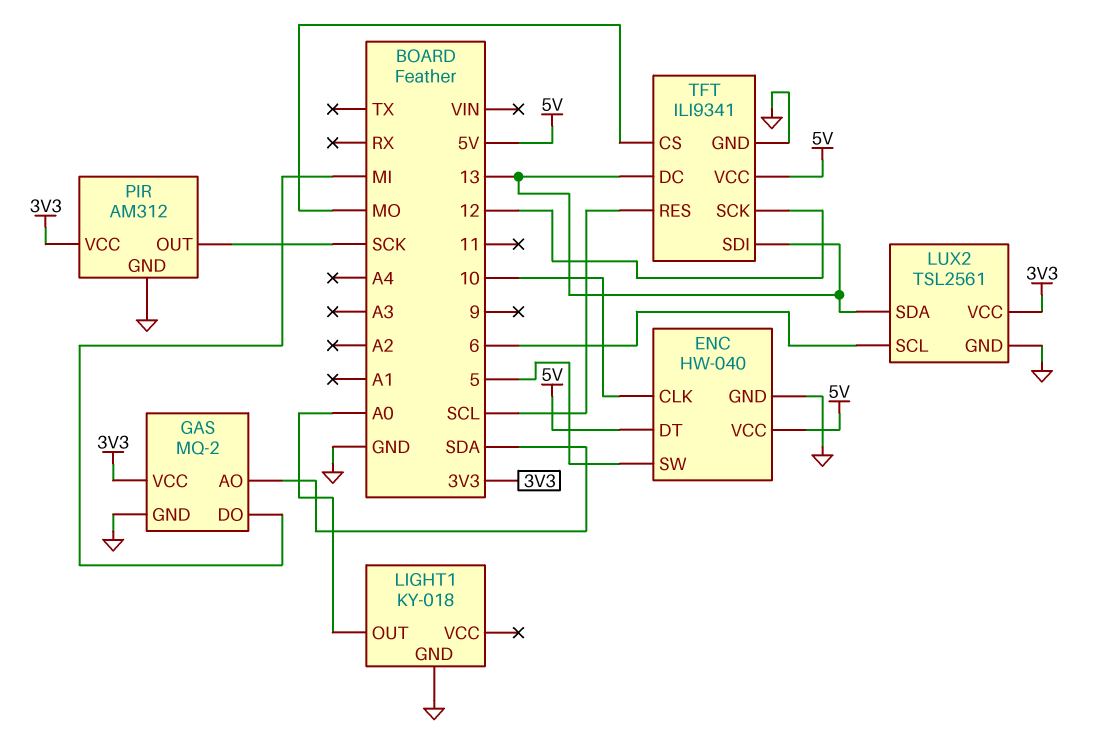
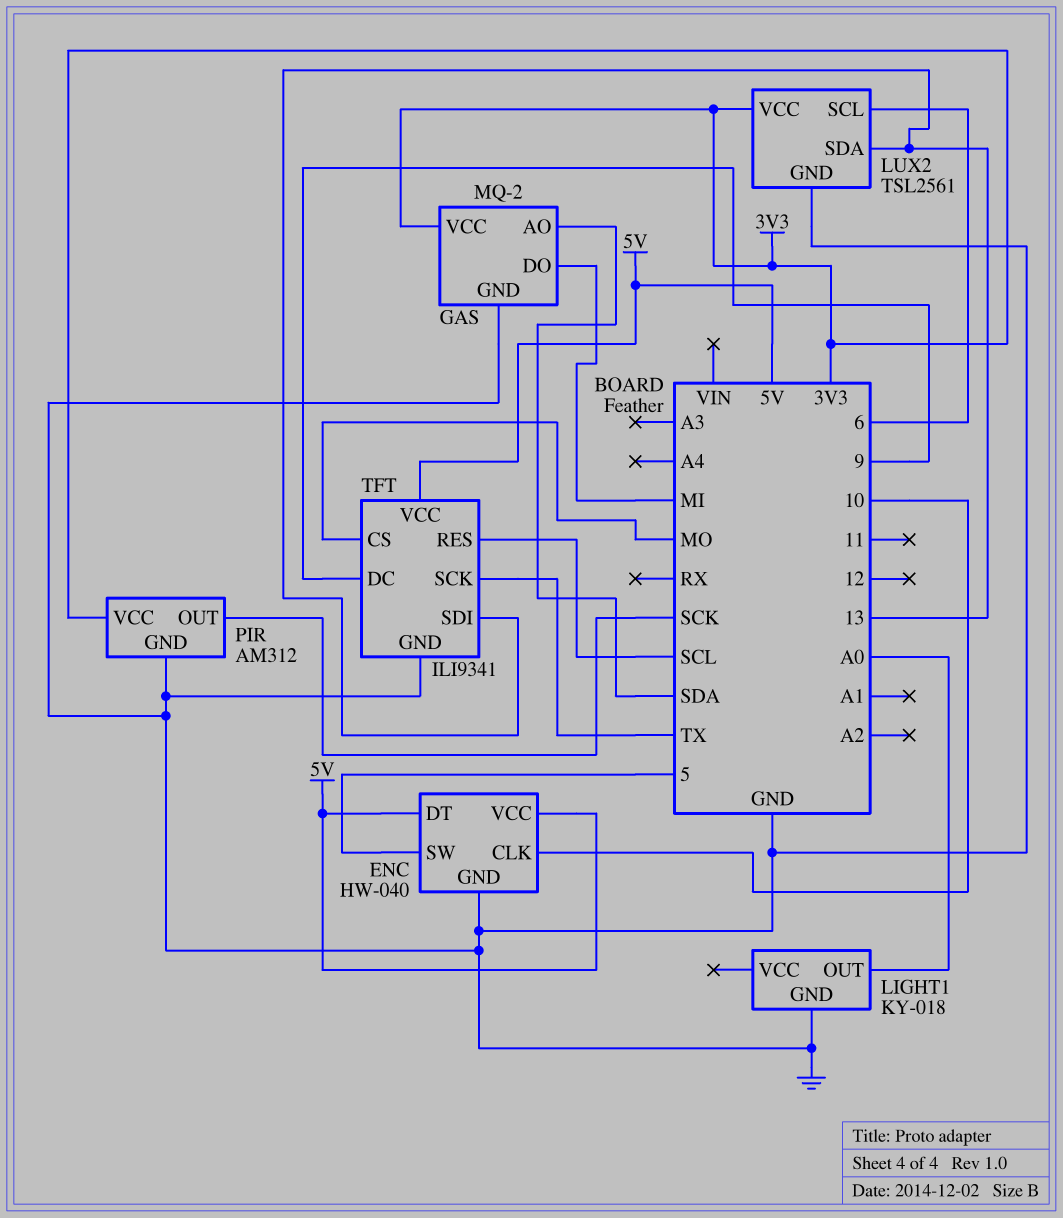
TFT pin DC: 13 -> 9
TFT pin SCK: 12 -> TX

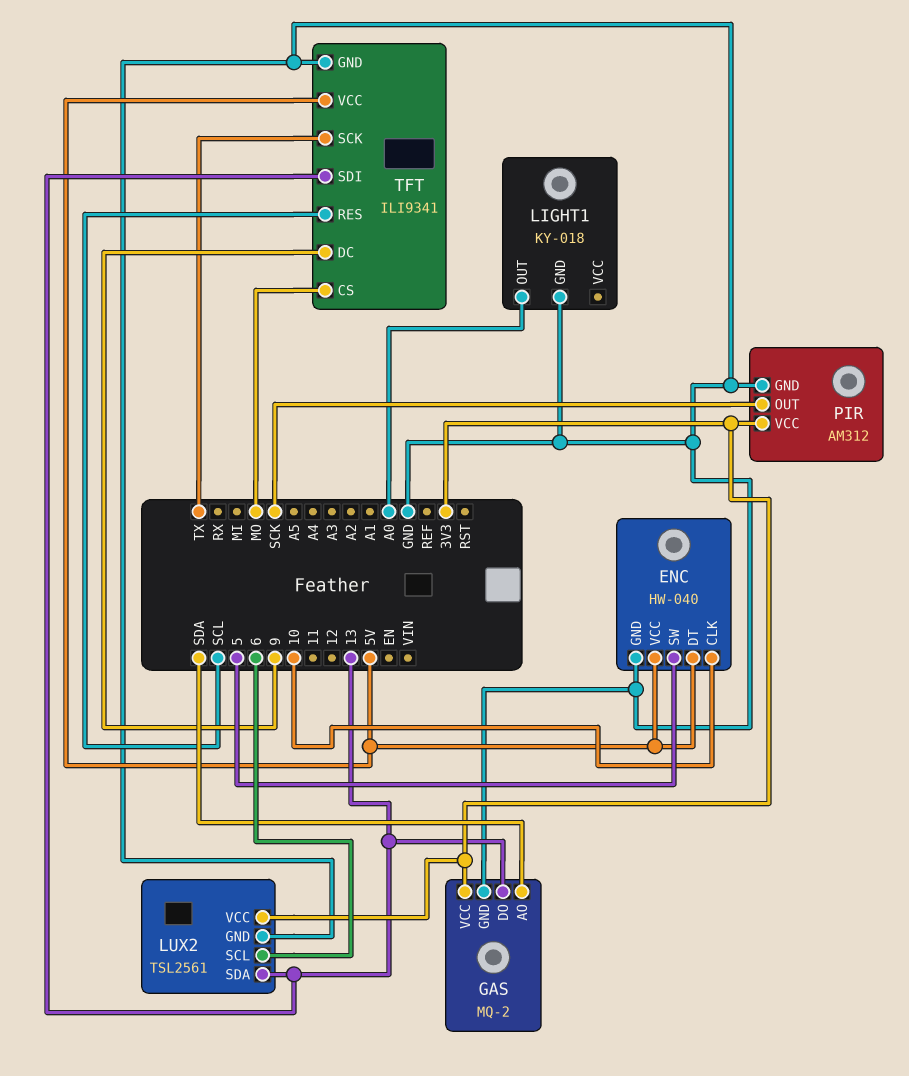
GAS pin DO: MI -> 13

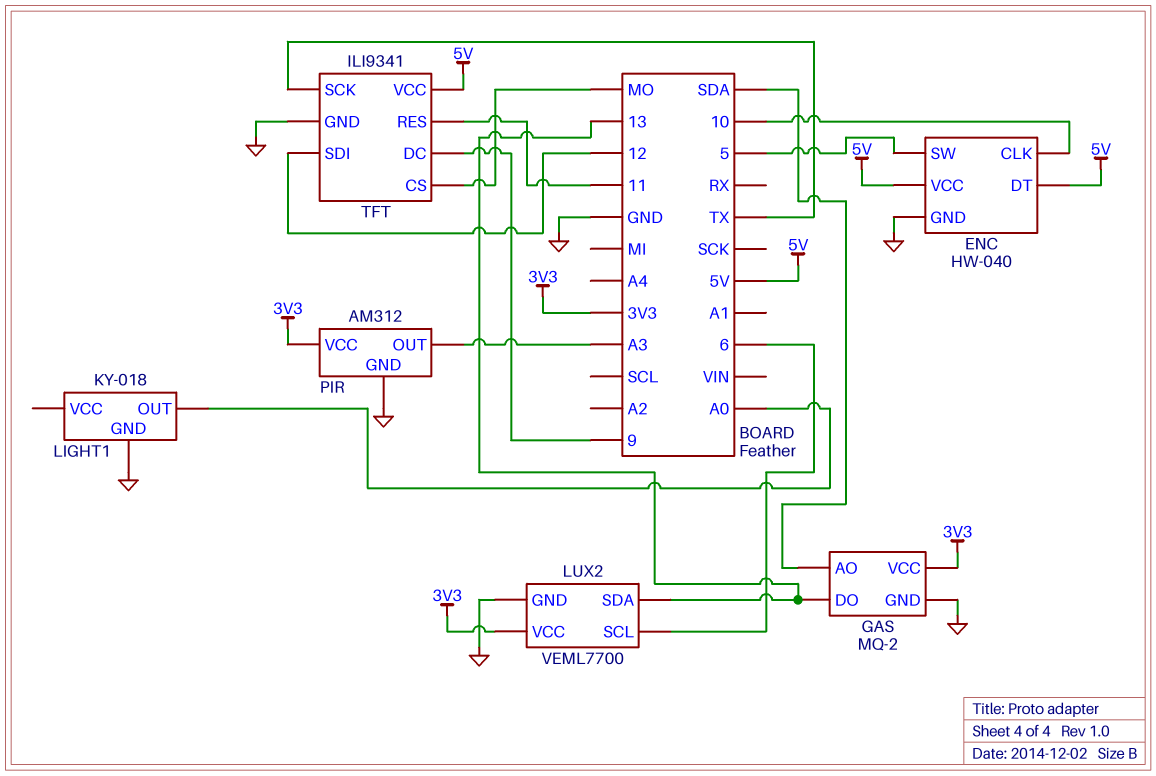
LUX2: TSL2561 -> VEML7700
PIR pin OUT: SCK -> A3
TFT pin RES: SCL -> 11
TFT pin SDI: 13 -> 12

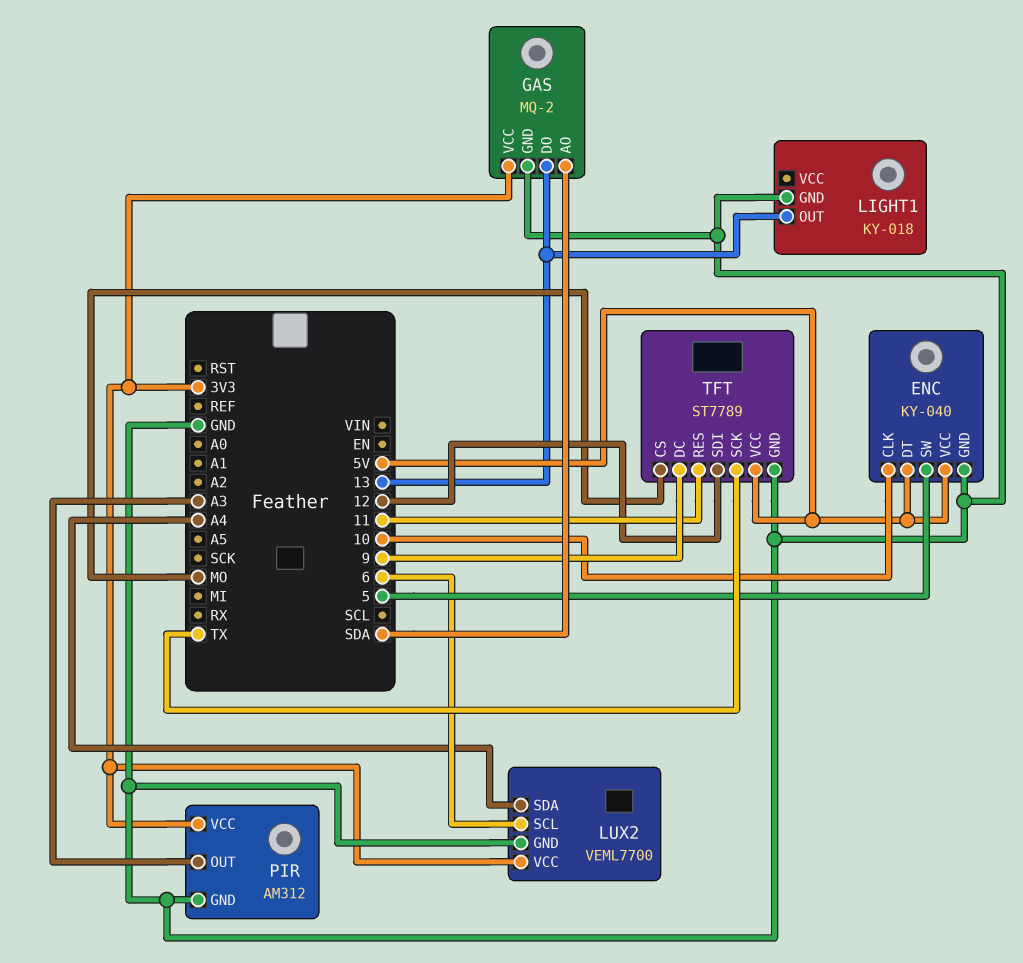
ENC: HW-040 -> KY-040
LIGHT1 pin OUT: A0 -> 13
LUX2 pin SDA: 13 -> A4
TFT: ILI9341 -> ST7789

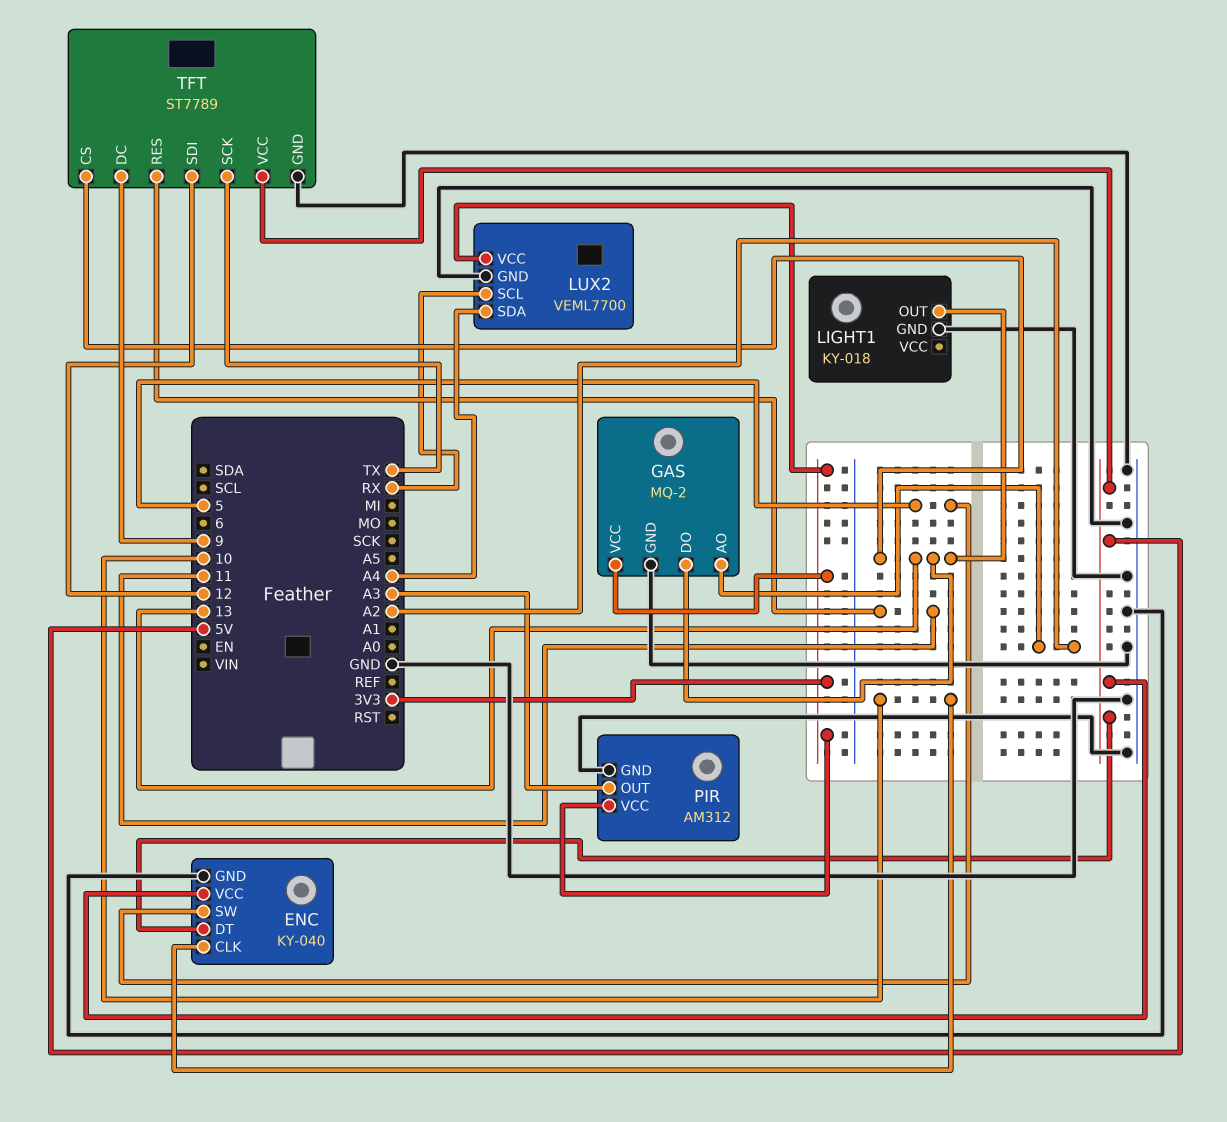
GAS pin AO: SDA -> A2
LUX2 pin SCL: 6 -> RX
TFT pin CS: MO -> 13

